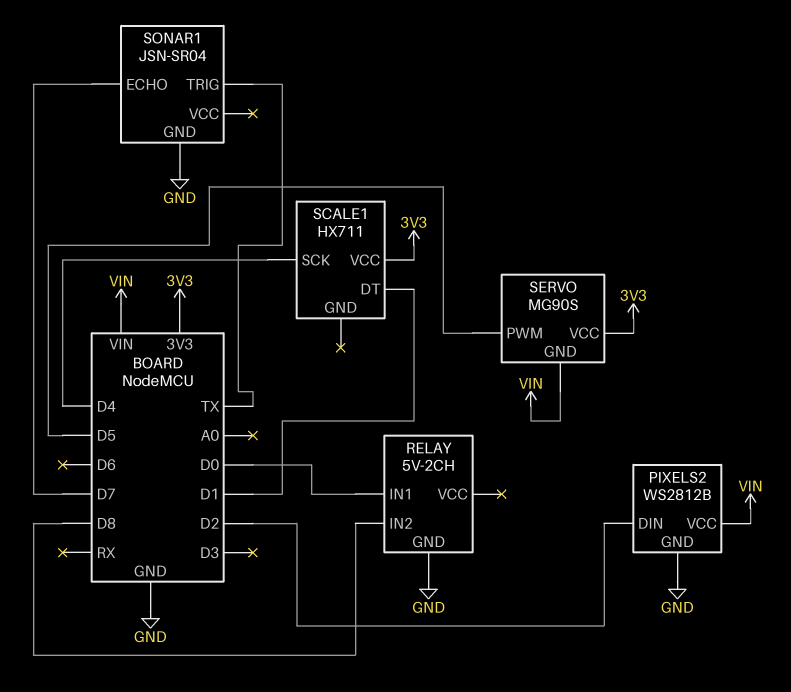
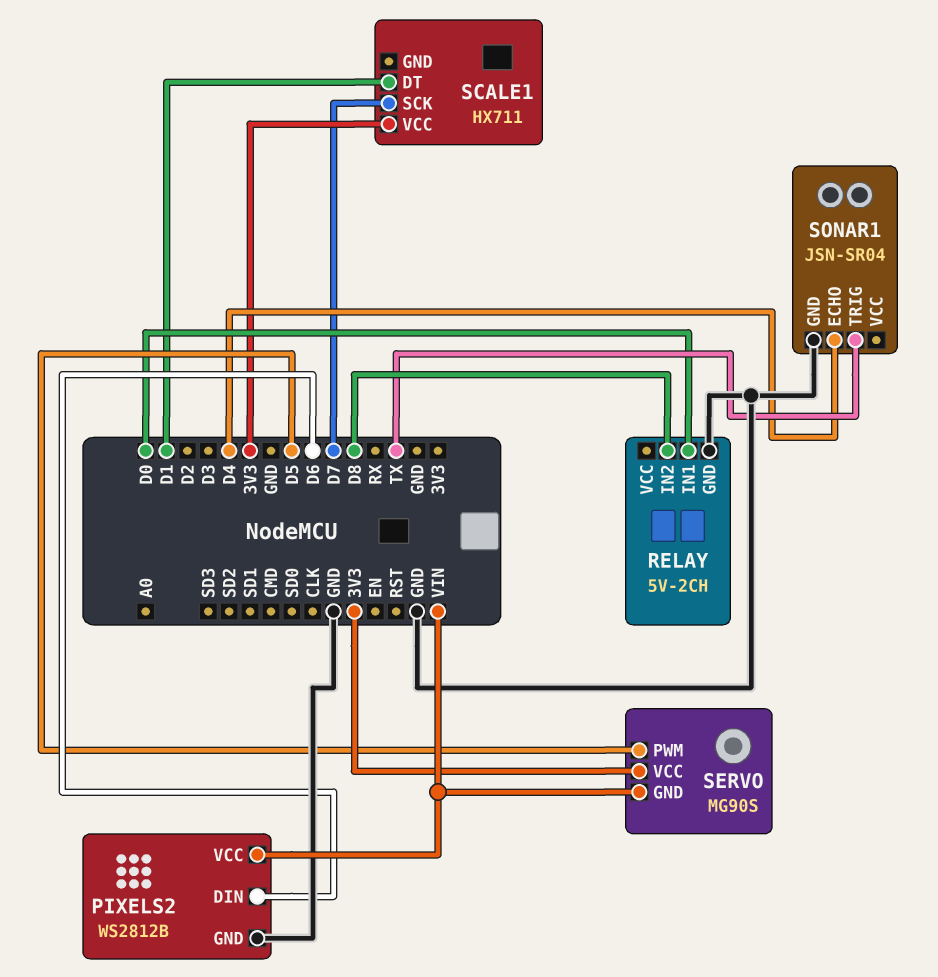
PIXELS2 pin DIN: D2 -> D6
SCALE1 pin SCK: D4 -> D7
SONAR1 pin ECHO: D7 -> D4

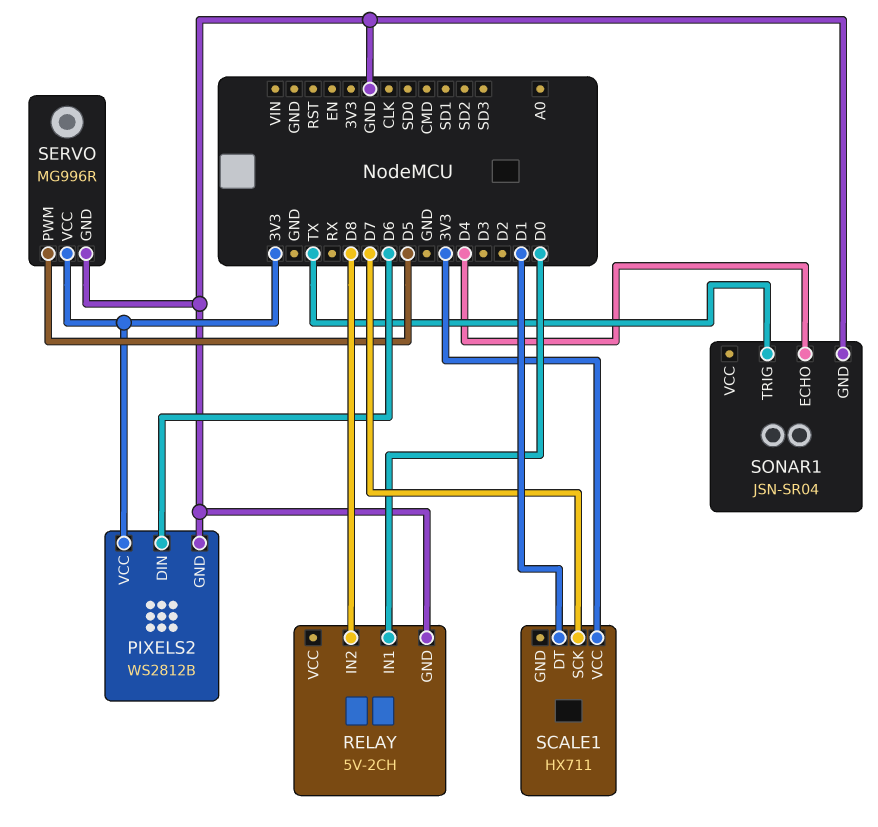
PIXELS2 pin VCC: VIN -> 3V3
SERVO: MG90S -> MG996R
SERVO pin GND: VIN -> GND

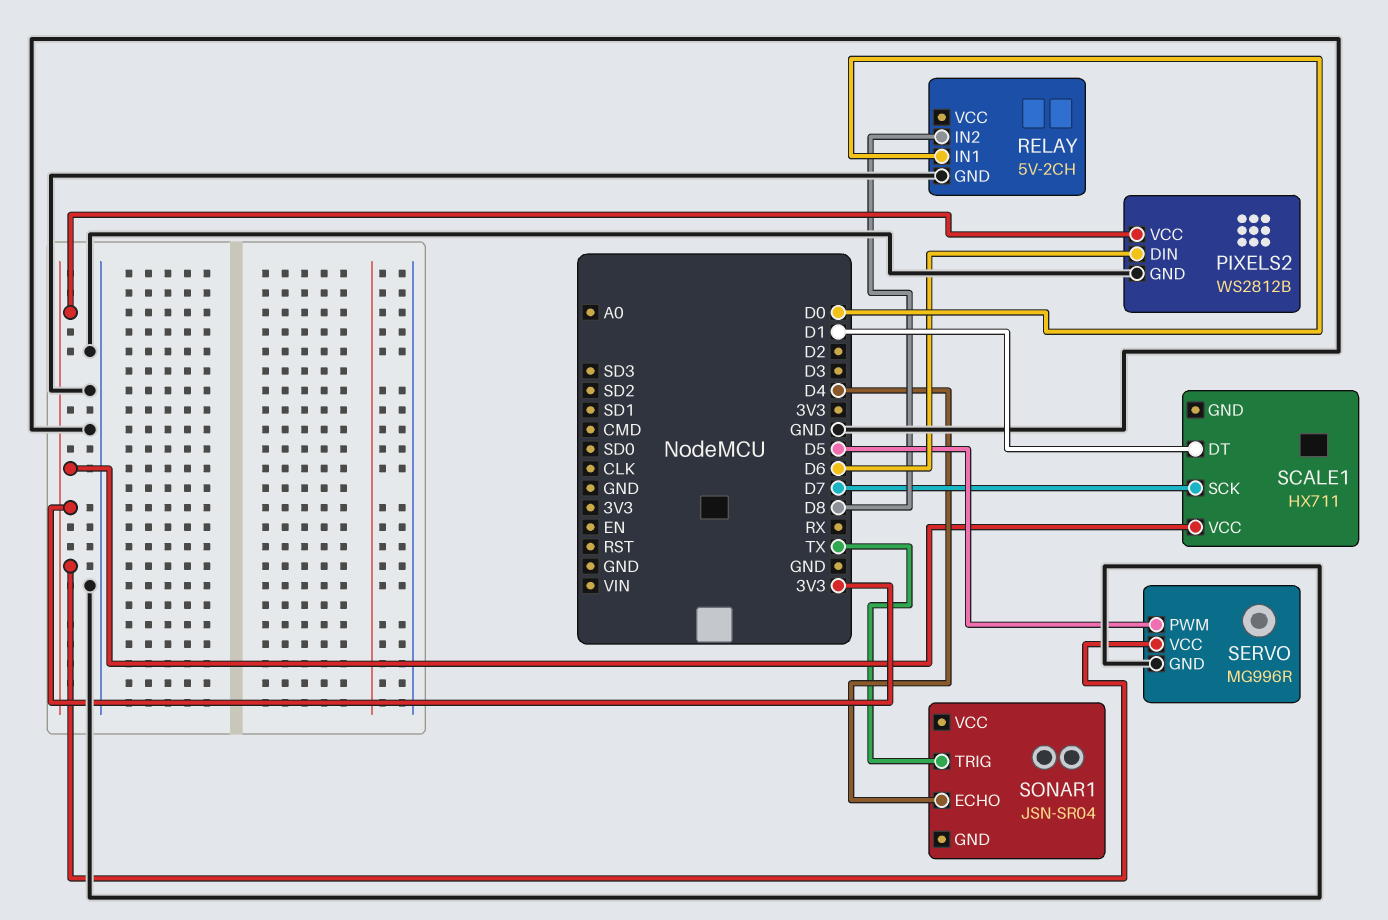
SONAR1 pin GND: GND -> none

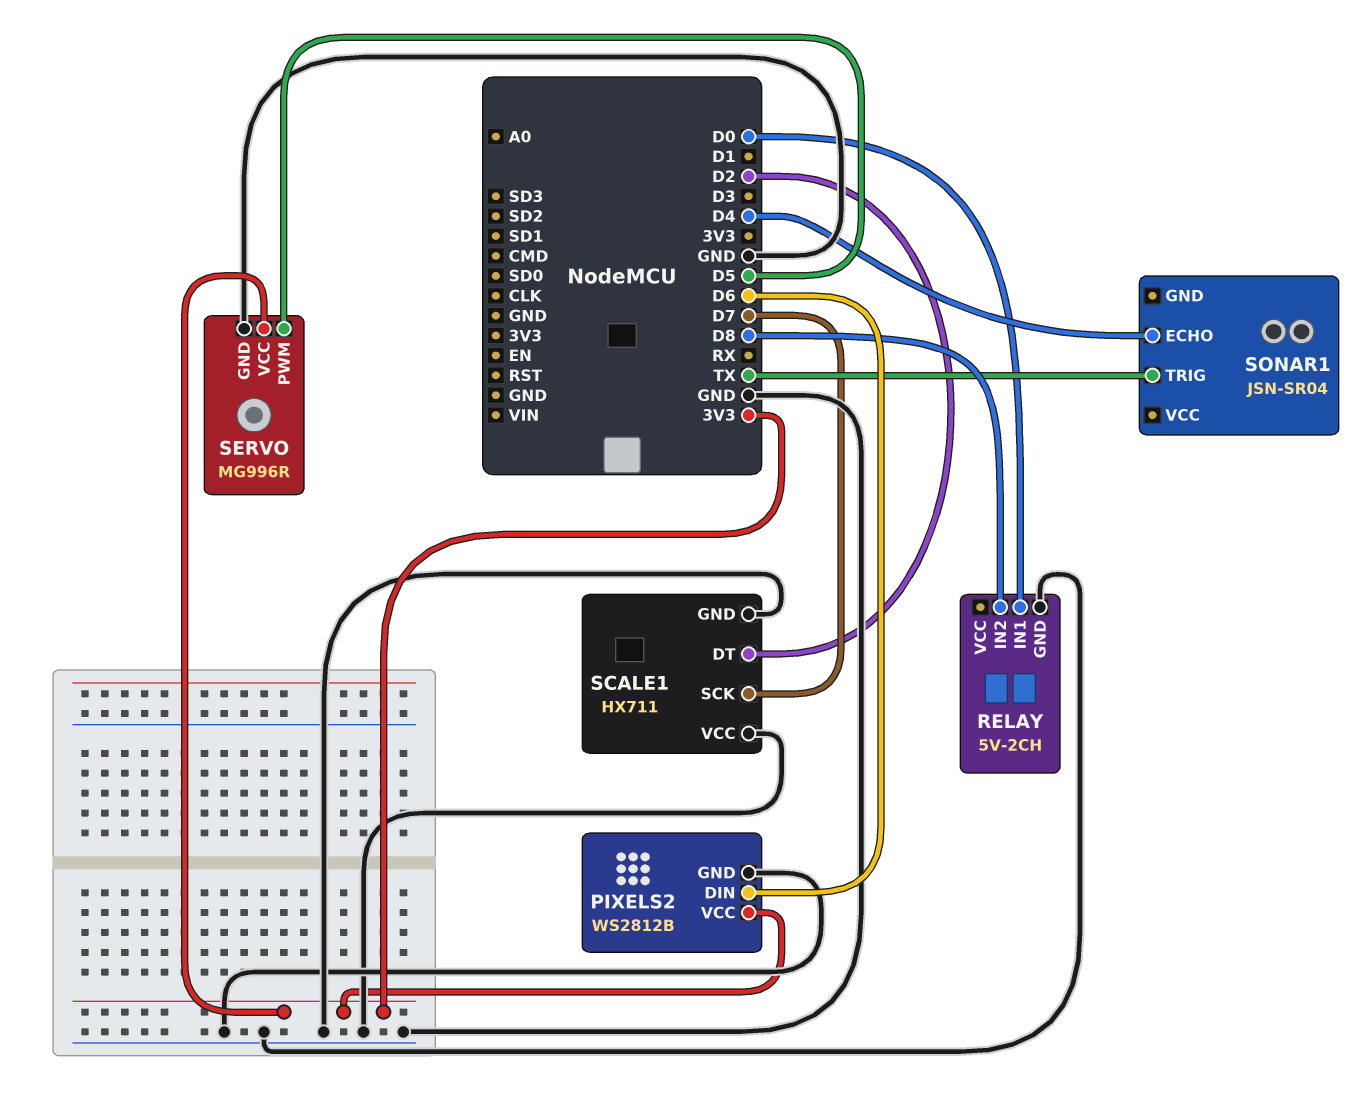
SCALE1 pin DT: D1 -> D2
SCALE1 pin GND: none -> GND
SCALE1 pin VCC: 3V3 -> GND

